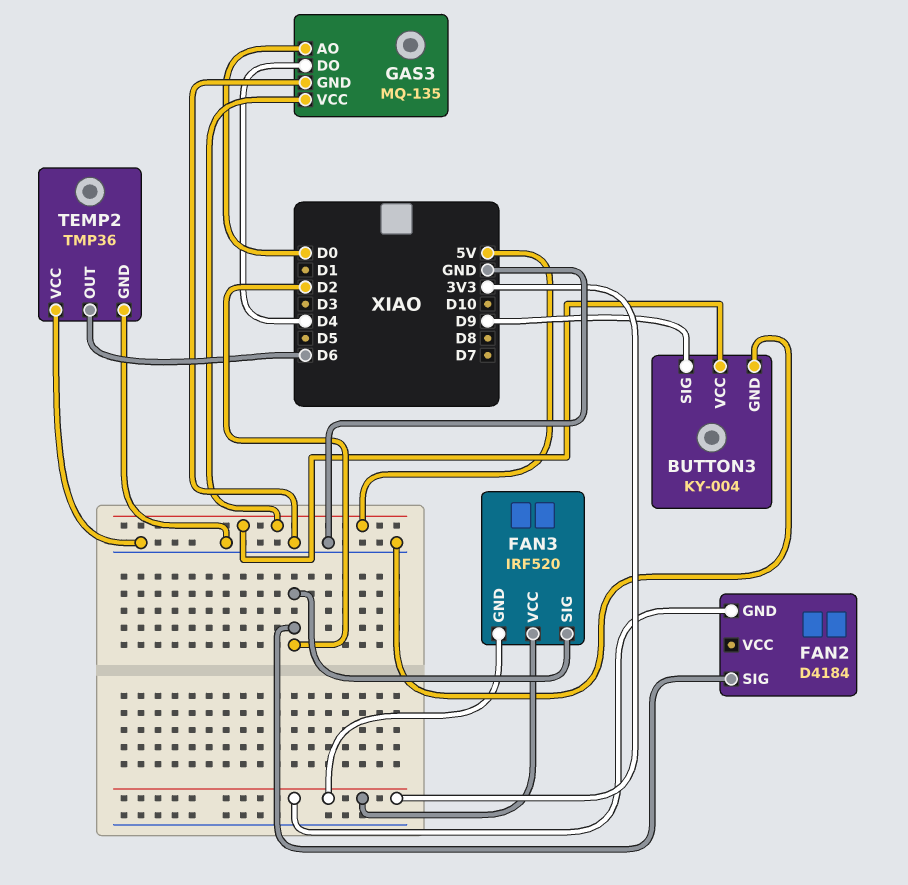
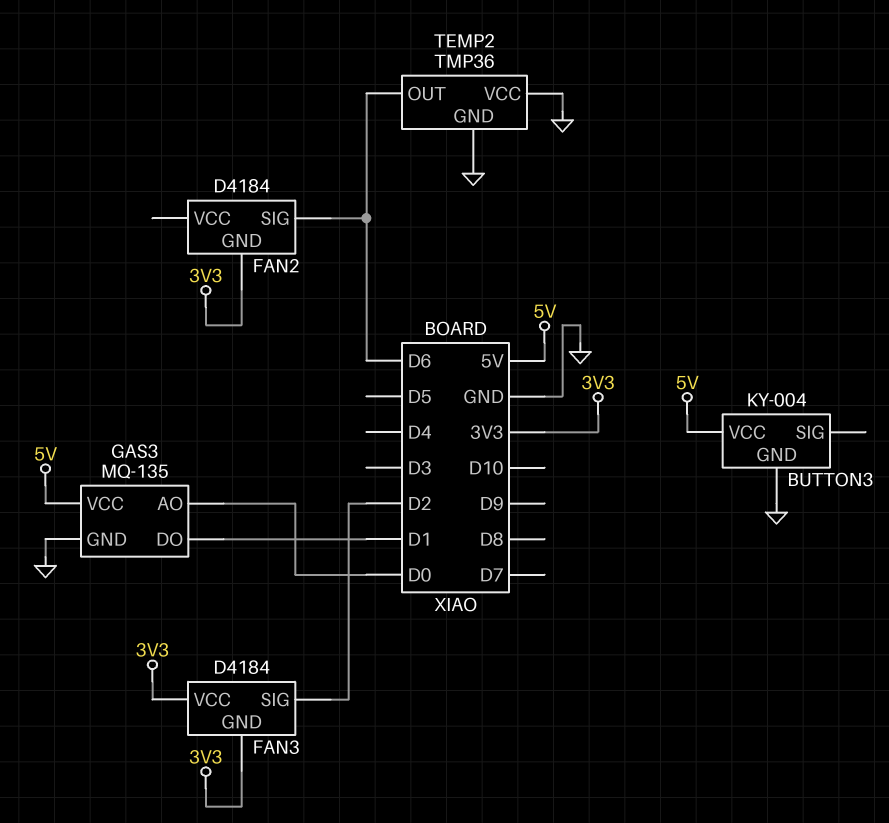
BUTTON3 pin SIG: D9 -> none
FAN2 pin SIG: D2 -> D6
FAN3: IRF520 -> D4184
GAS3 pin DO: D4 -> D1

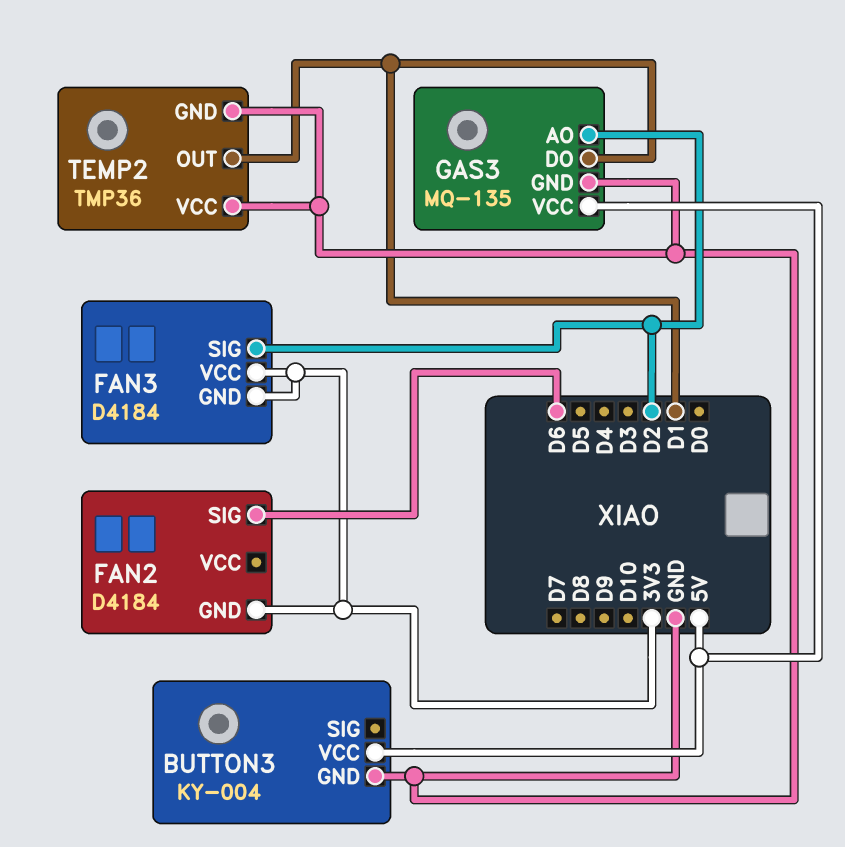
GAS3 pin AO: D0 -> D2
TEMP2 pin OUT: D6 -> D1

